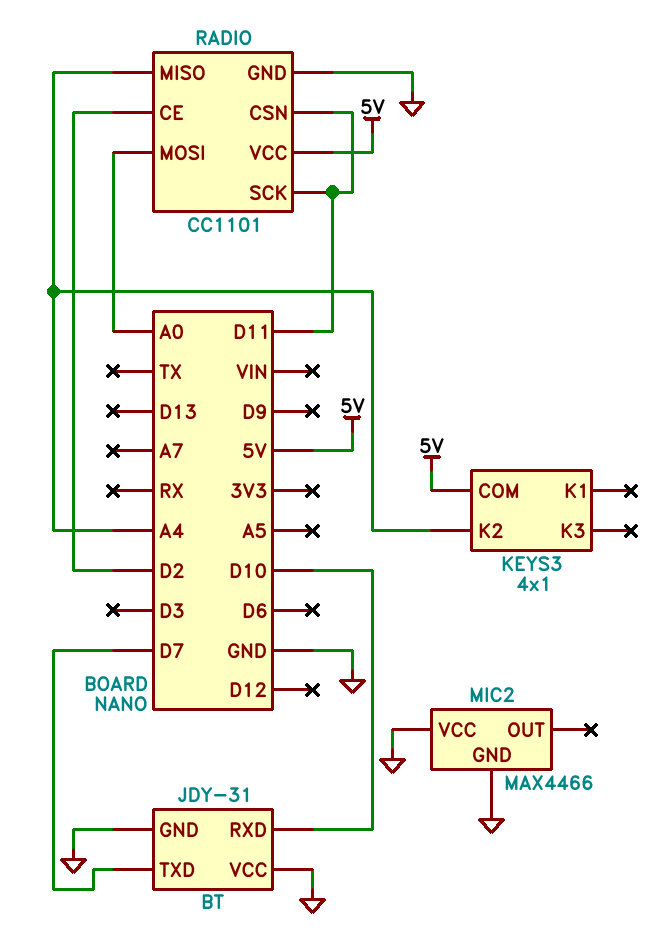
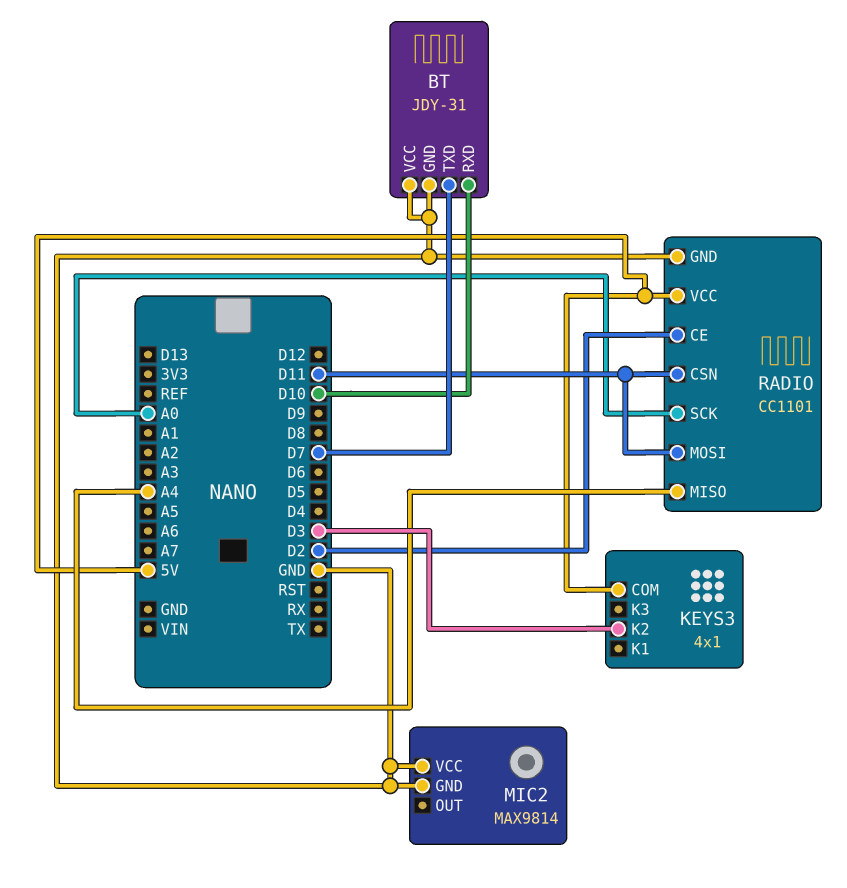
KEYS3 pin K2: A4 -> D3
MIC2: MAX4466 -> MAX9814
RADIO pin MOSI: A0 -> D11
RADIO pin SCK: D11 -> A0

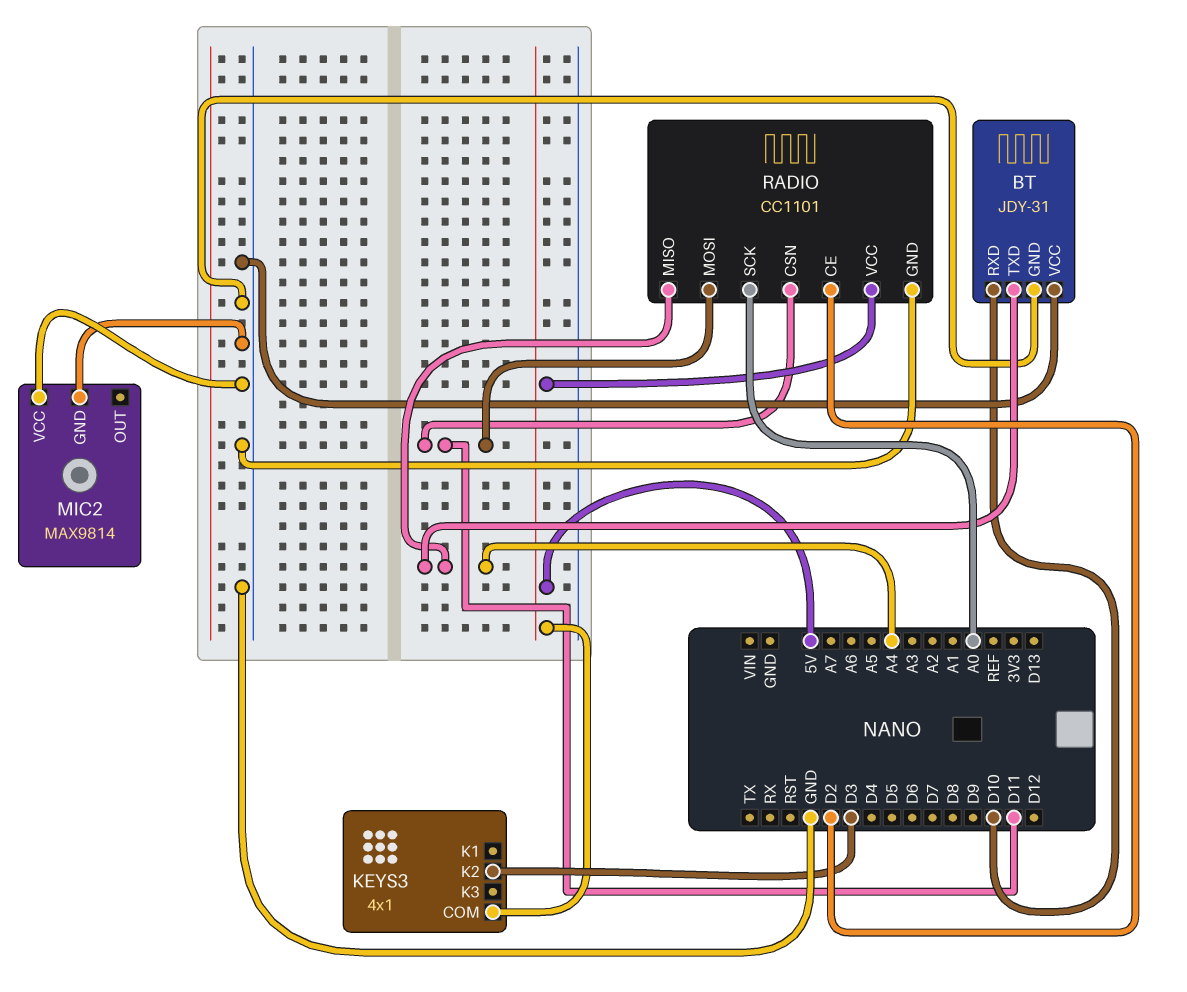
BT pin TXD: D7 -> A4

